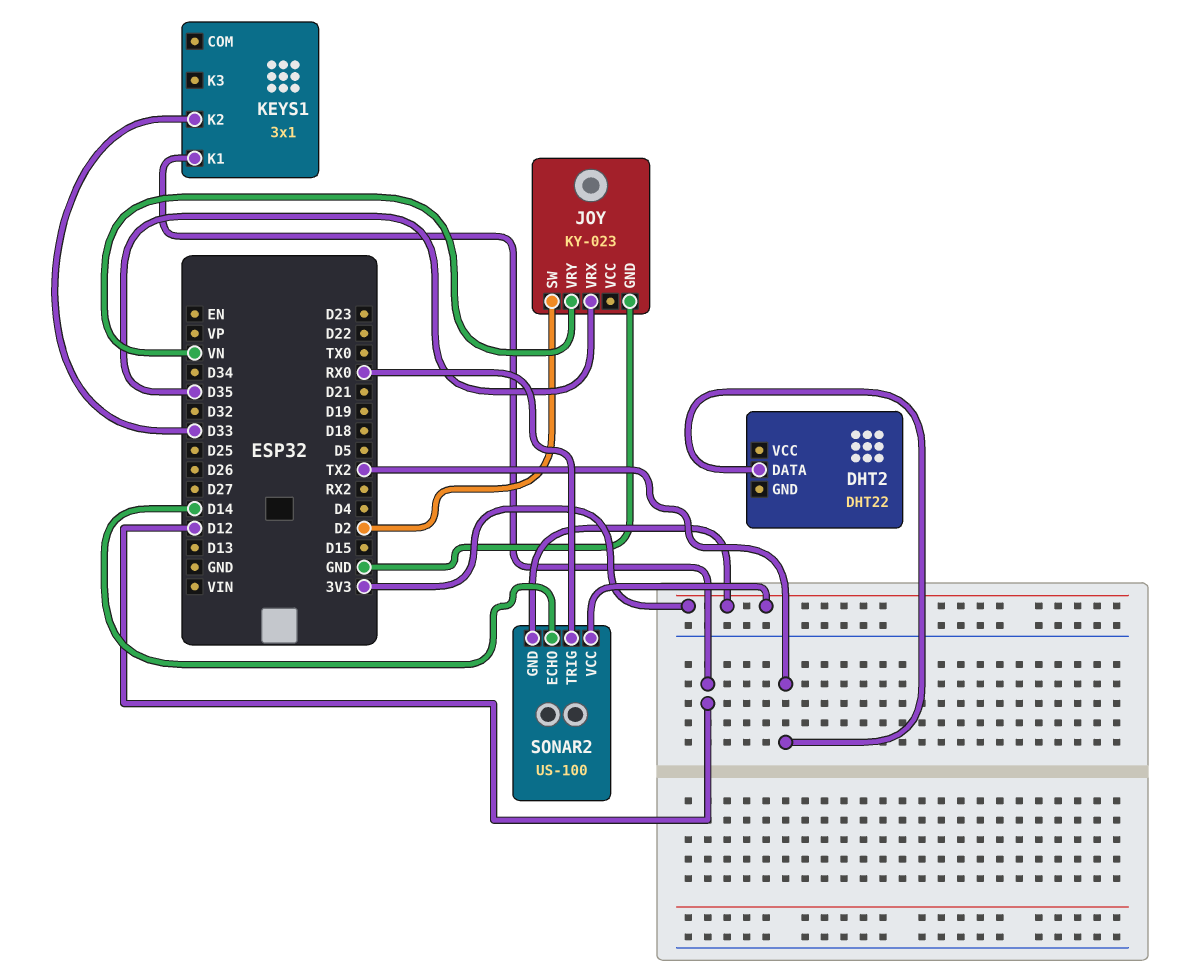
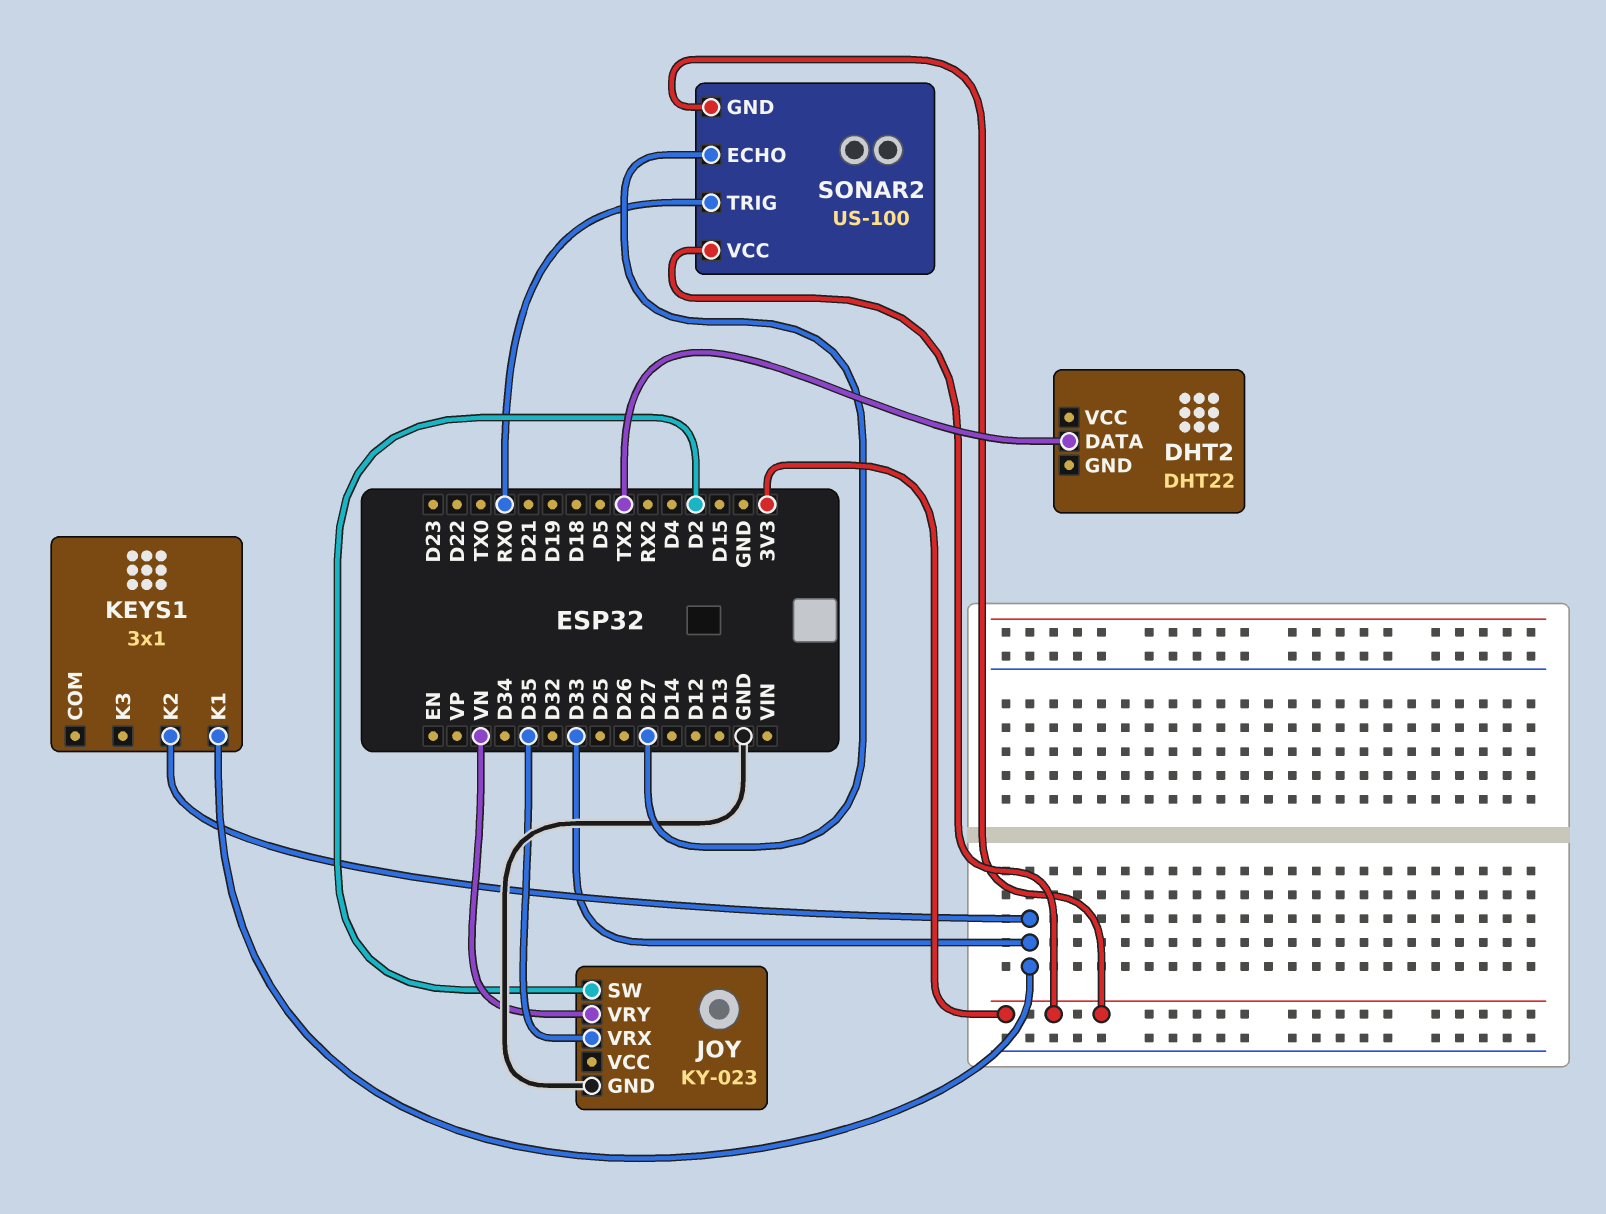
KEYS1 pin K1: D12 -> D33
SONAR2 pin ECHO: D14 -> D27

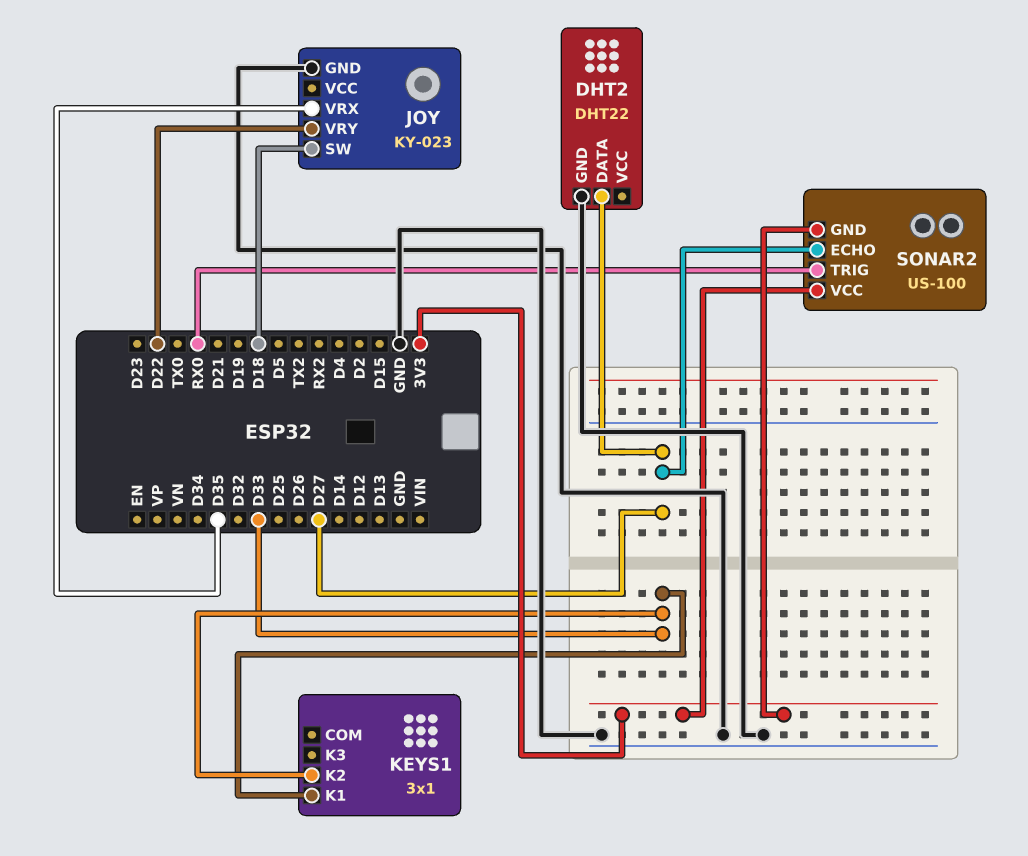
DHT2 pin DATA: TX2 -> D27
DHT2 pin GND: none -> GND
JOY pin SW: D2 -> D18
JOY pin VRY: VN -> D22

